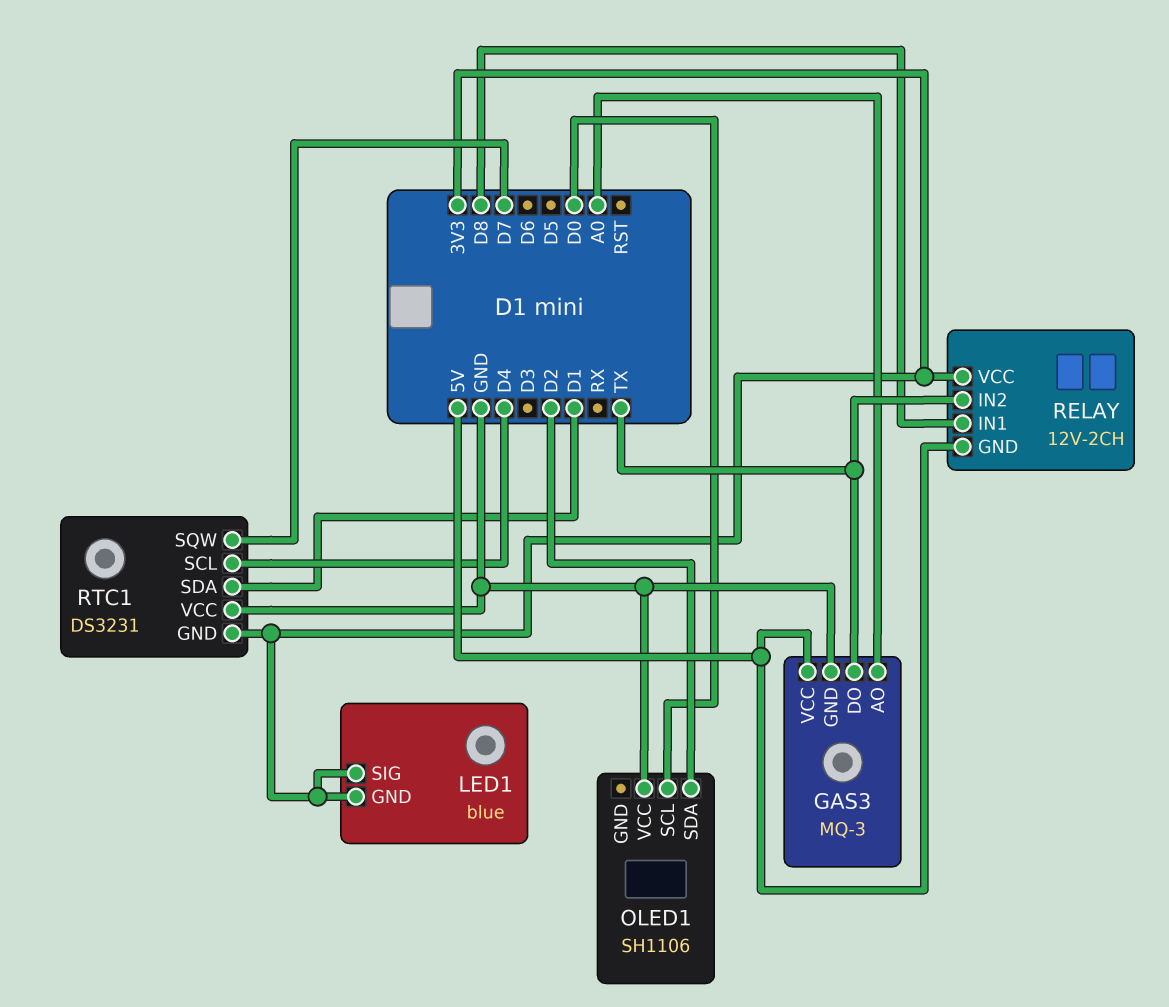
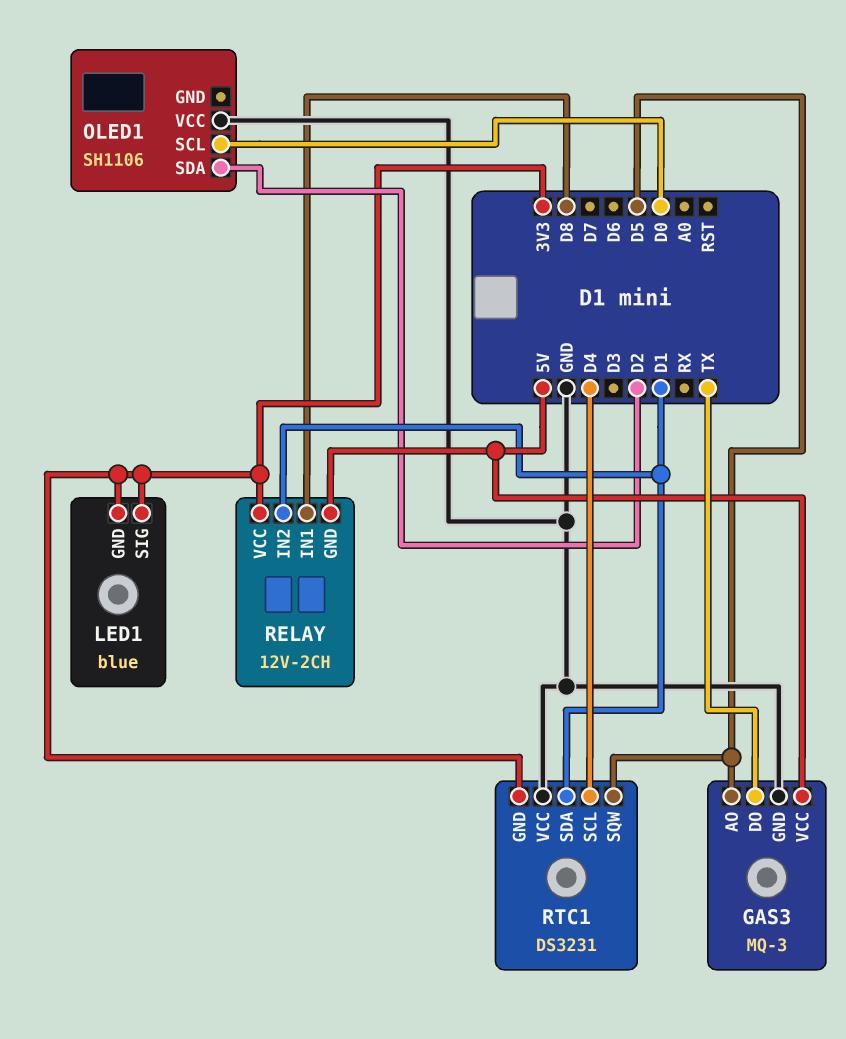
GAS3 pin AO: A0 -> D5
RELAY pin IN2: TX -> D1
RTC1 pin SQW: D7 -> D5

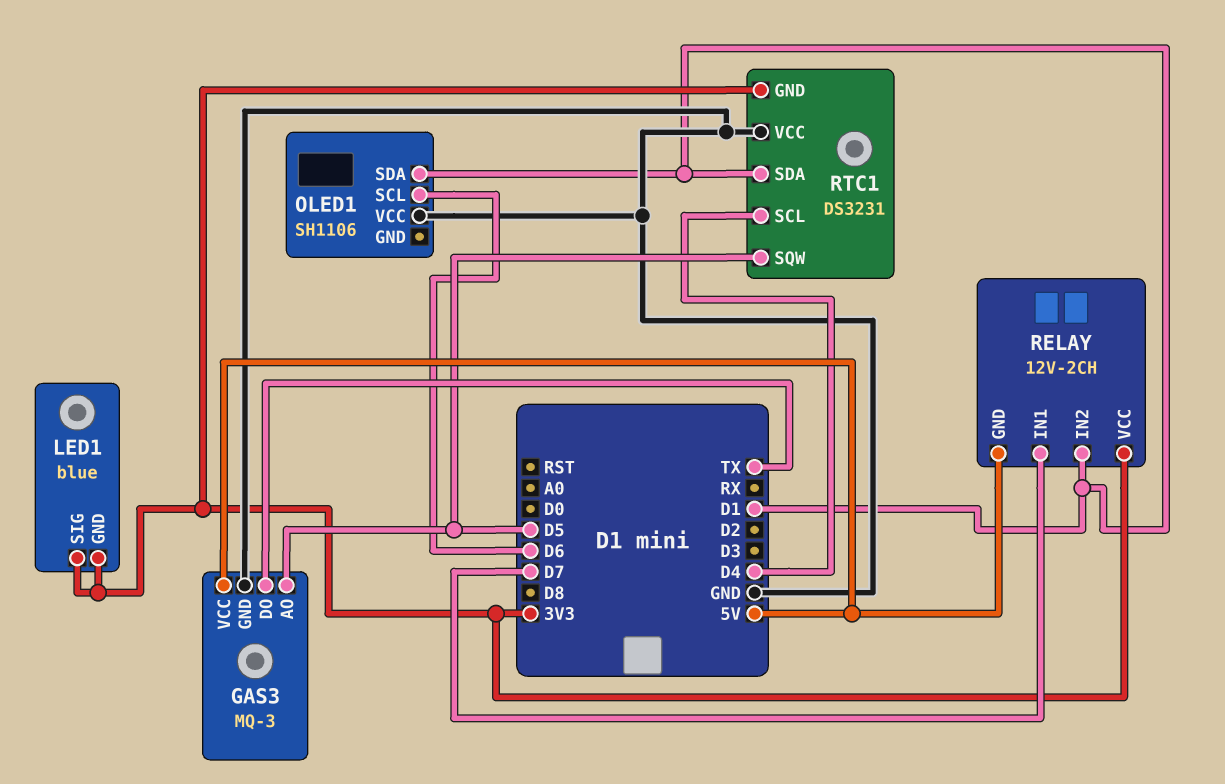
OLED1 pin SCL: D0 -> D6
OLED1 pin SDA: D2 -> D1
RELAY pin IN1: D8 -> D7

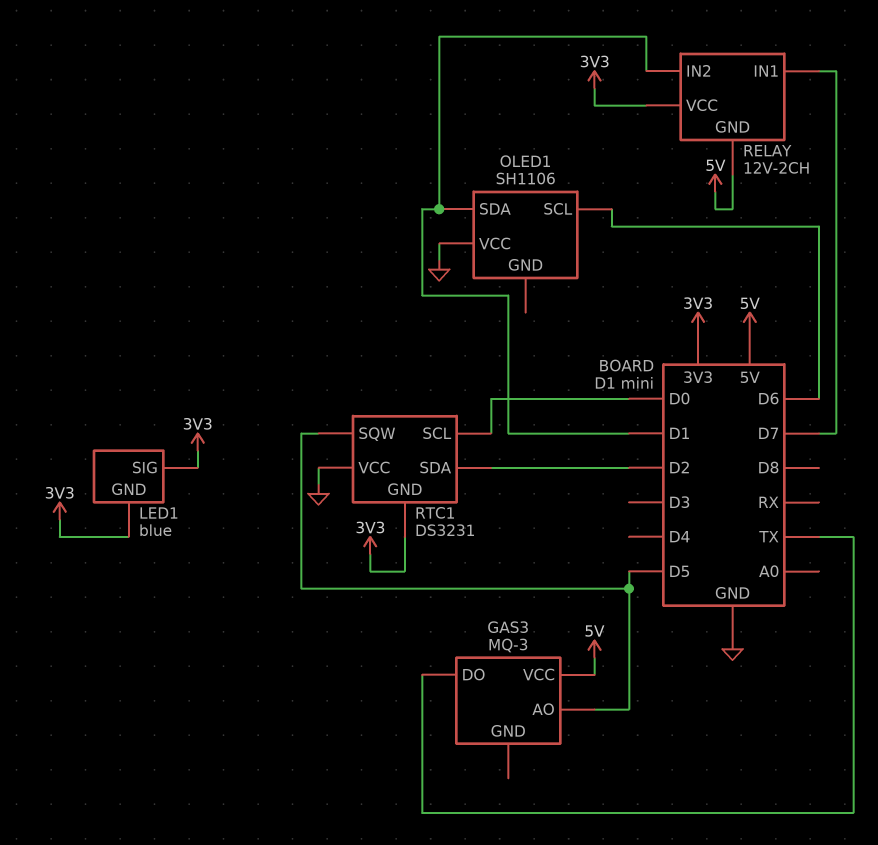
GAS3 pin GND: GND -> none
RTC1 pin SCL: D4 -> D0
RTC1 pin SDA: D1 -> D2

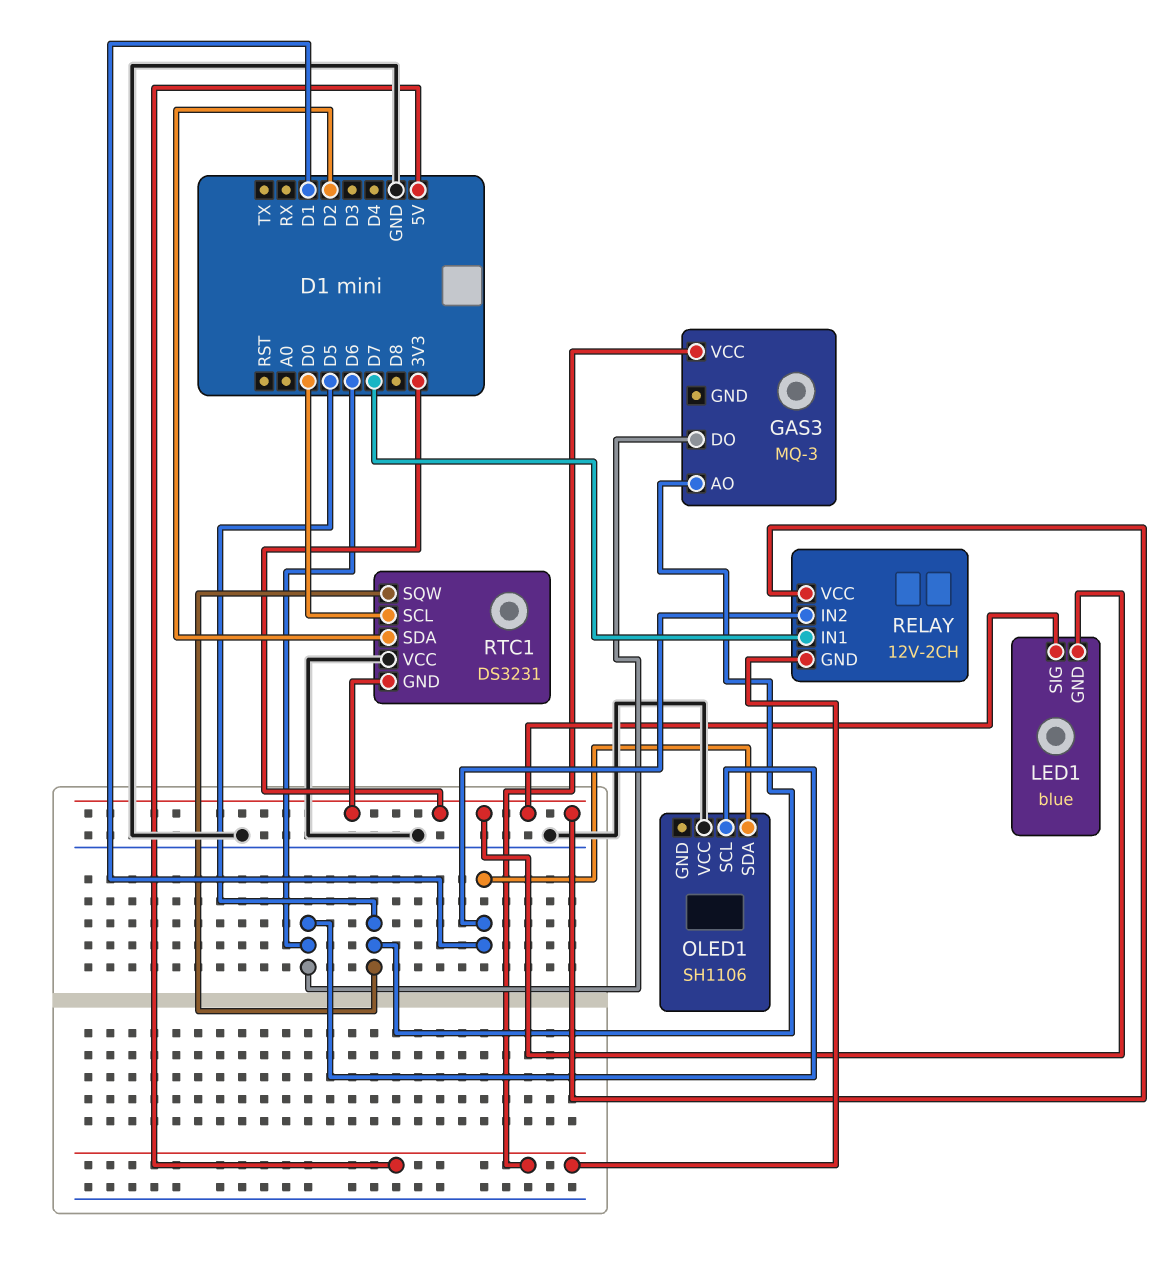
GAS3 pin DO: TX -> D6

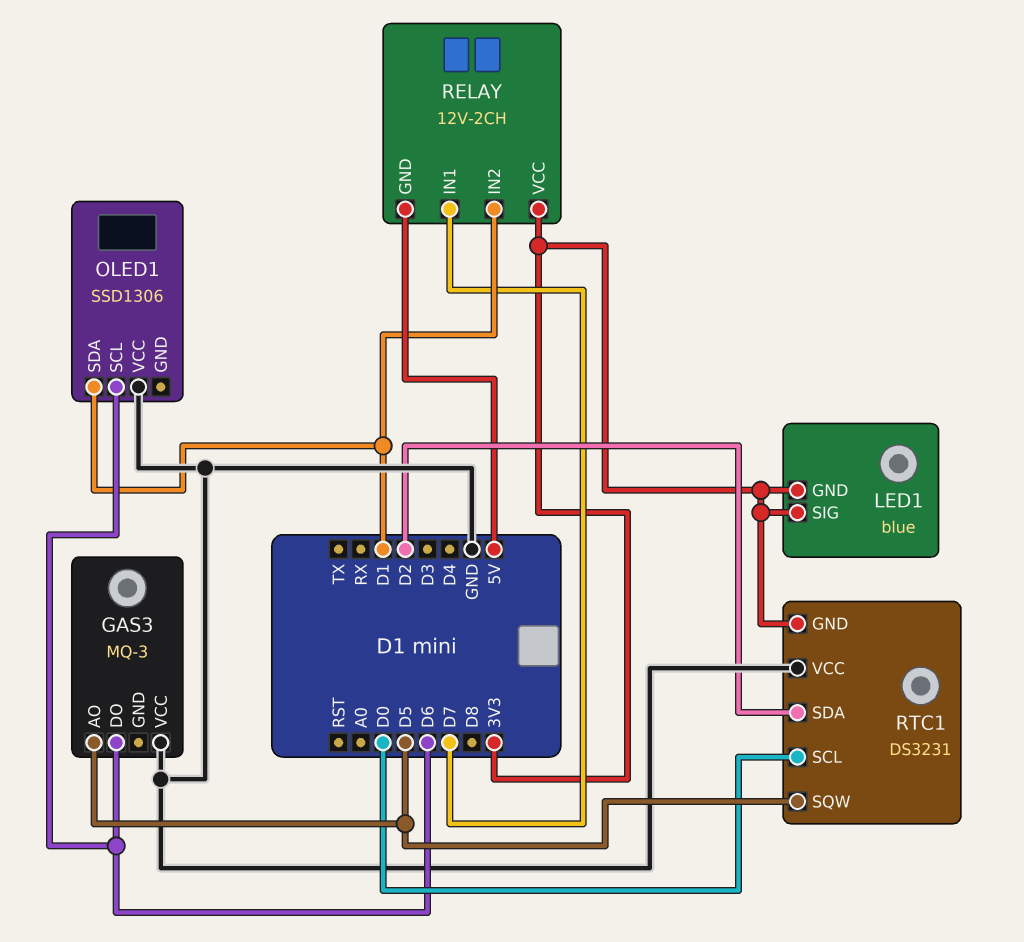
GAS3 pin VCC: 5V -> GND
OLED1: SH1106 -> SSD1306

